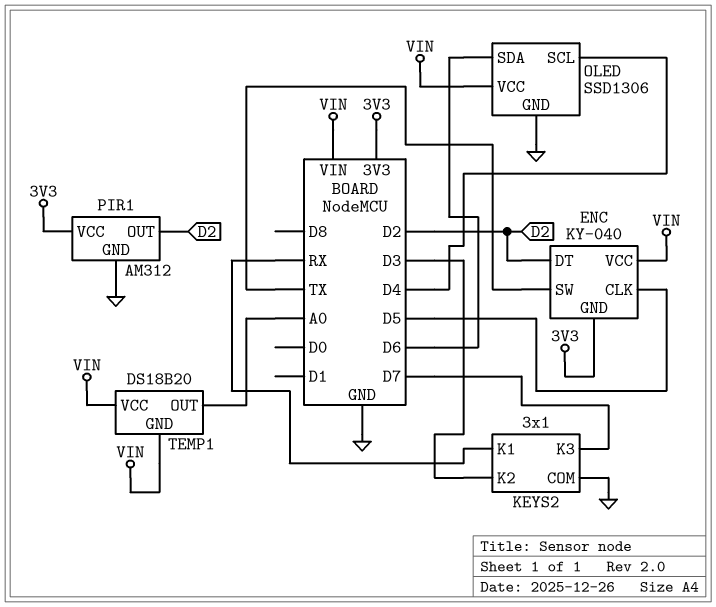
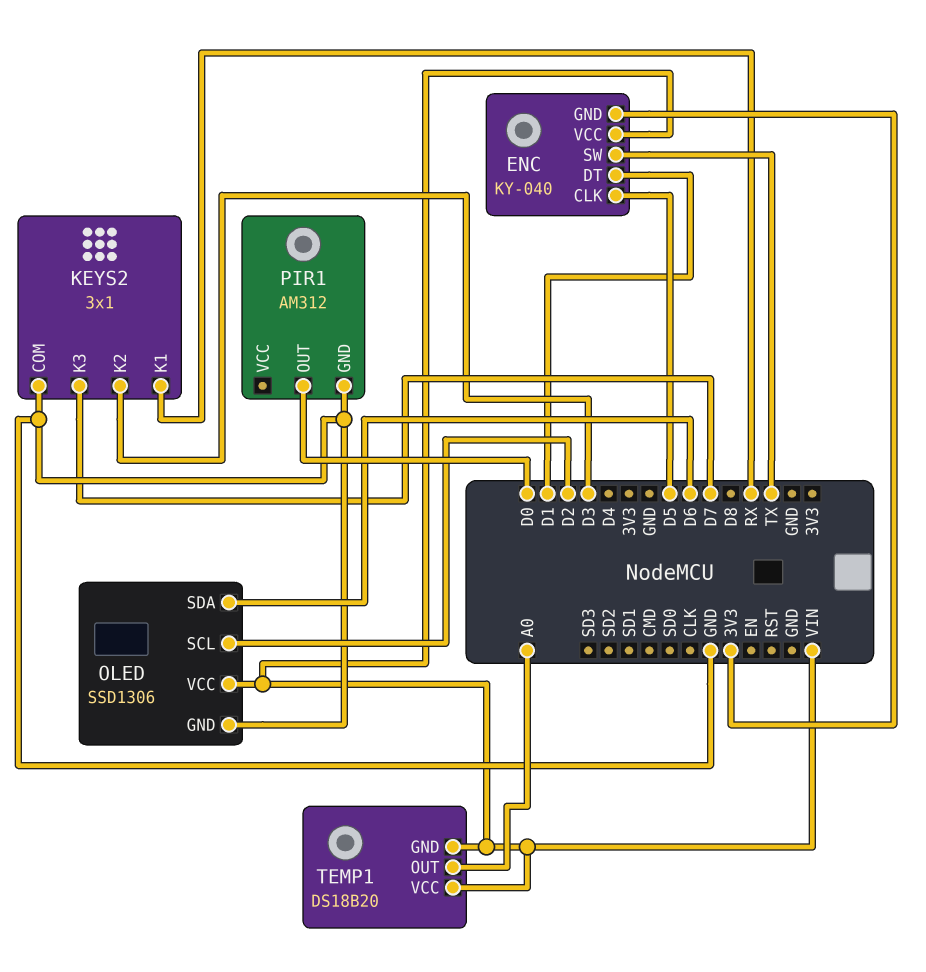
ENC pin DT: D2 -> D1
OLED pin SCL: D4 -> D2
PIR1 pin OUT: D2 -> D0
PIR1 pin VCC: 3V3 -> none

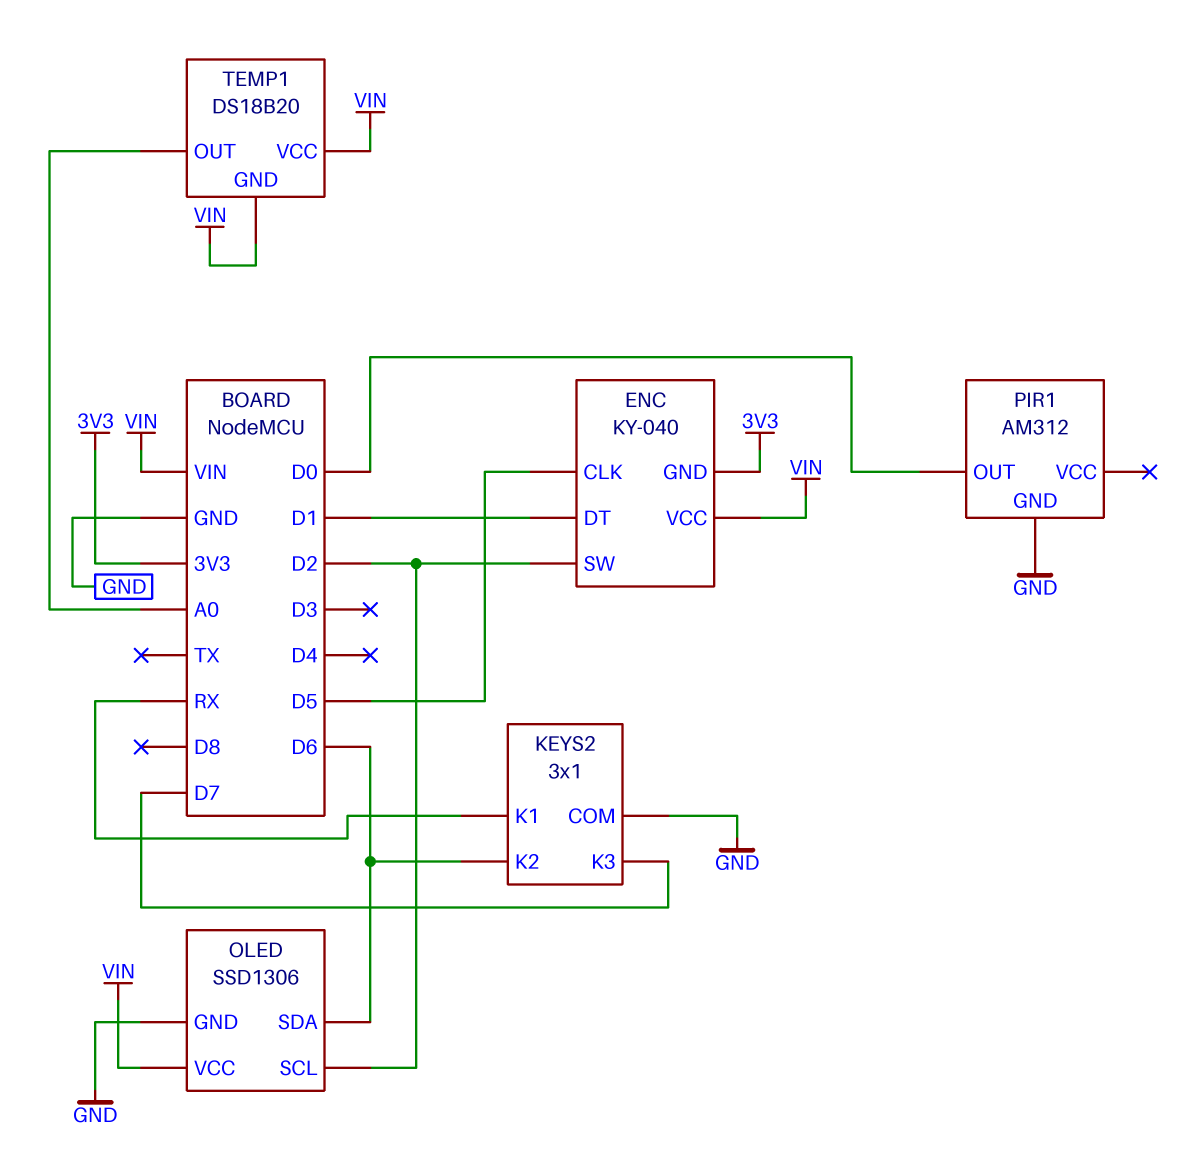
ENC pin SW: TX -> D2
KEYS2 pin K2: D3 -> D6

